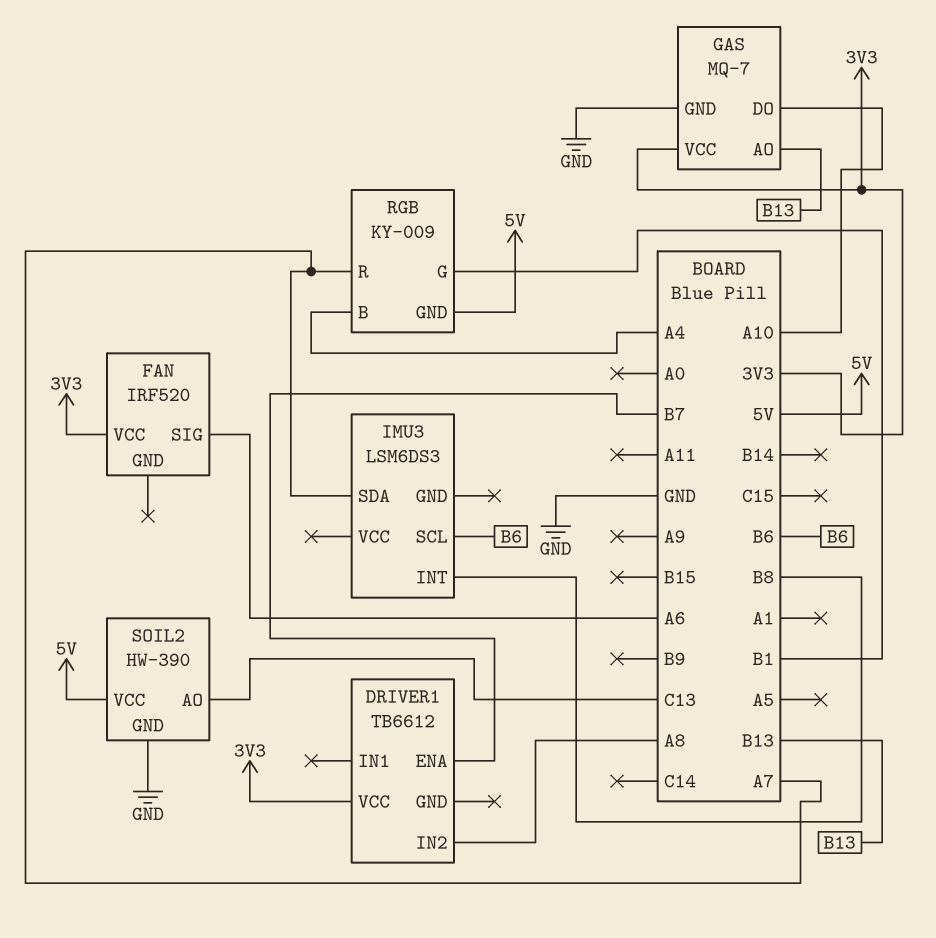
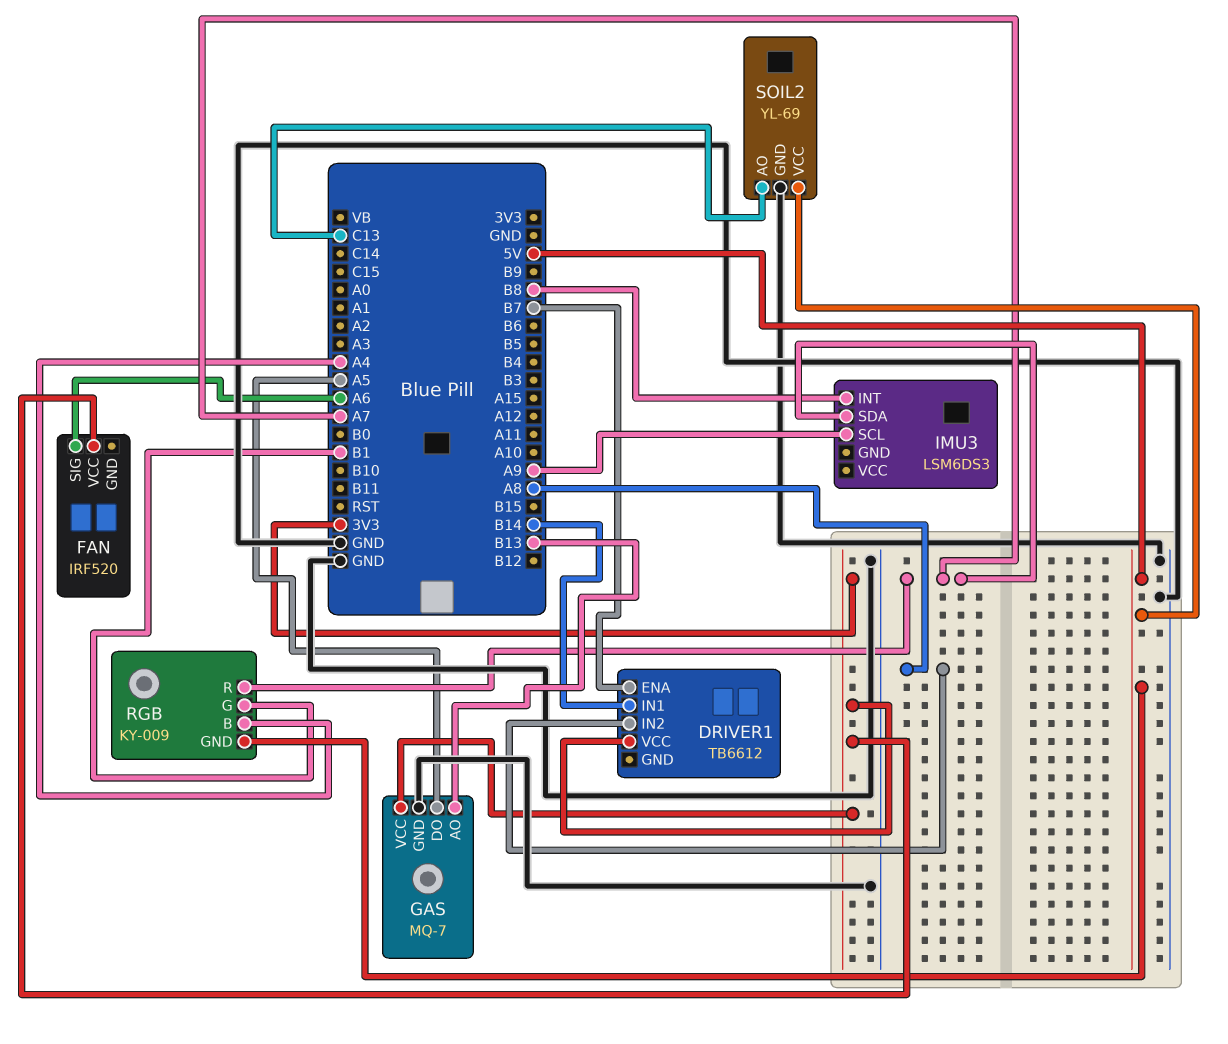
DRIVER1 pin IN1: none -> B14
GAS pin DO: A10 -> A5
IMU3 pin SCL: B6 -> A9
SOIL2: HW-390 -> YL-69

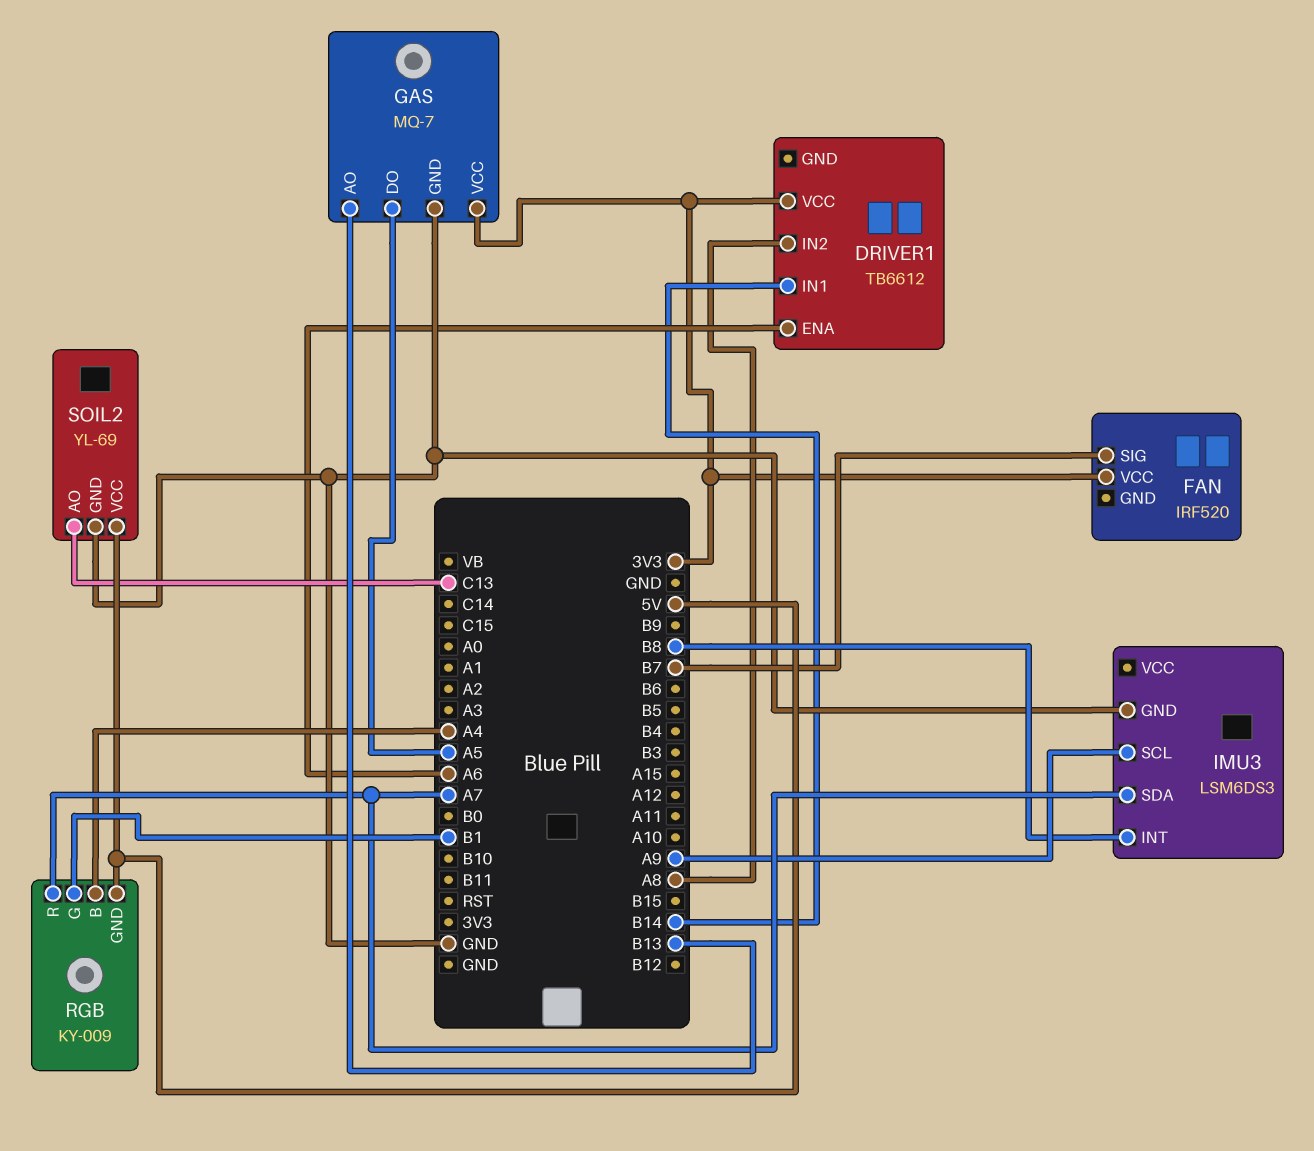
DRIVER1 pin ENA: B7 -> A6
FAN pin SIG: A6 -> B7
IMU3 pin GND: none -> GND

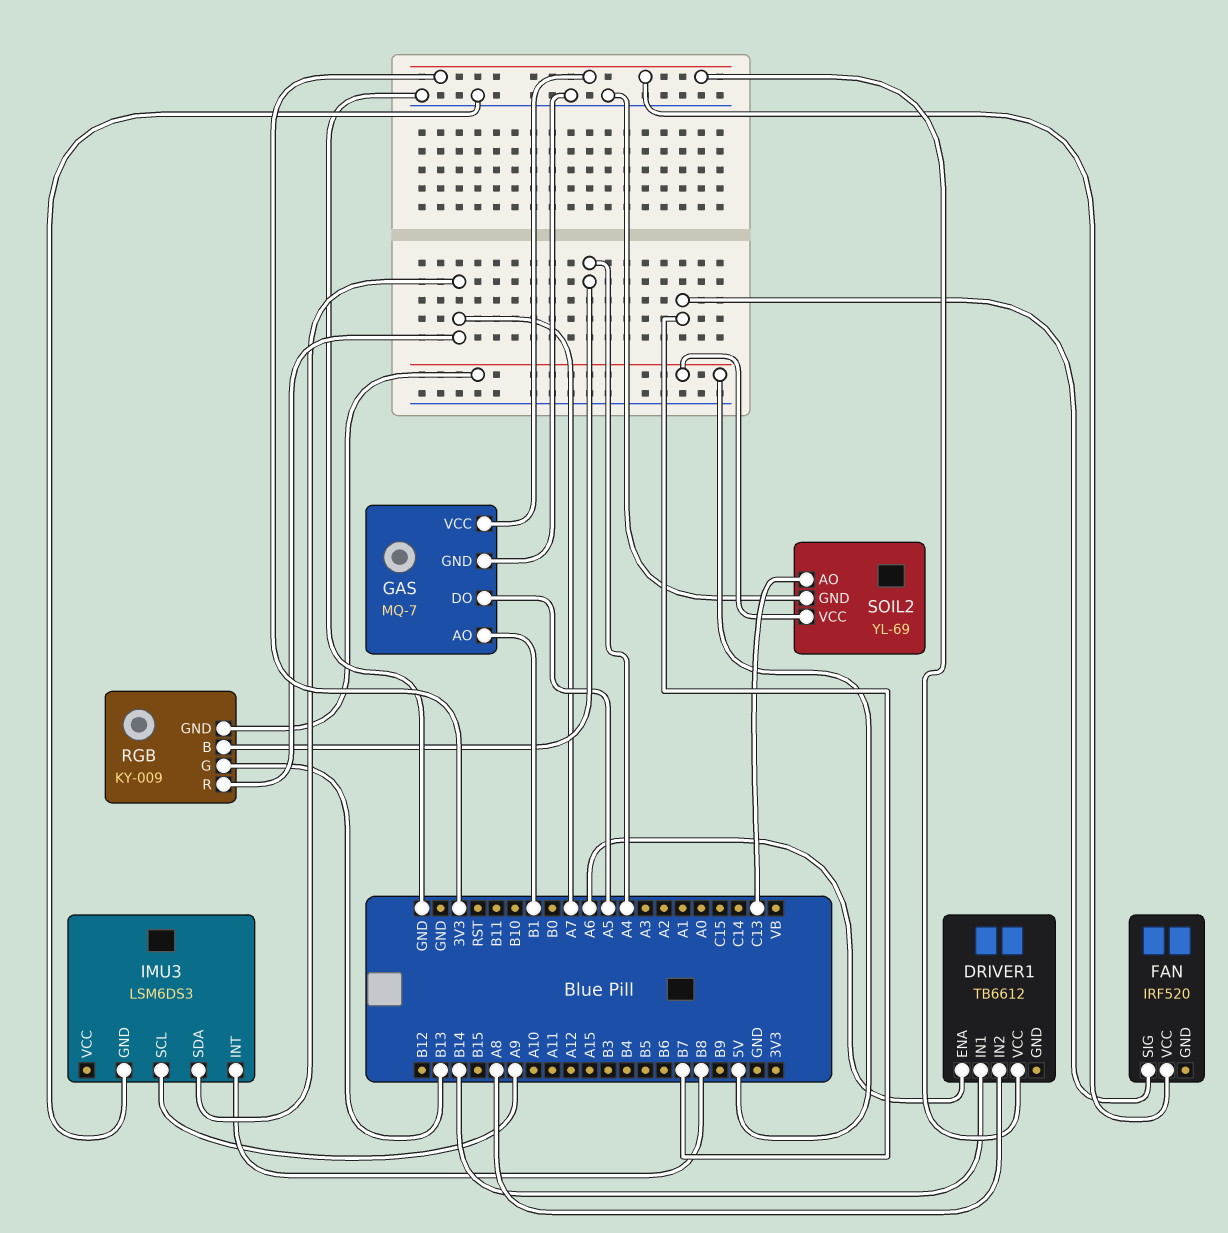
GAS pin AO: B13 -> B1
RGB pin G: B1 -> B13

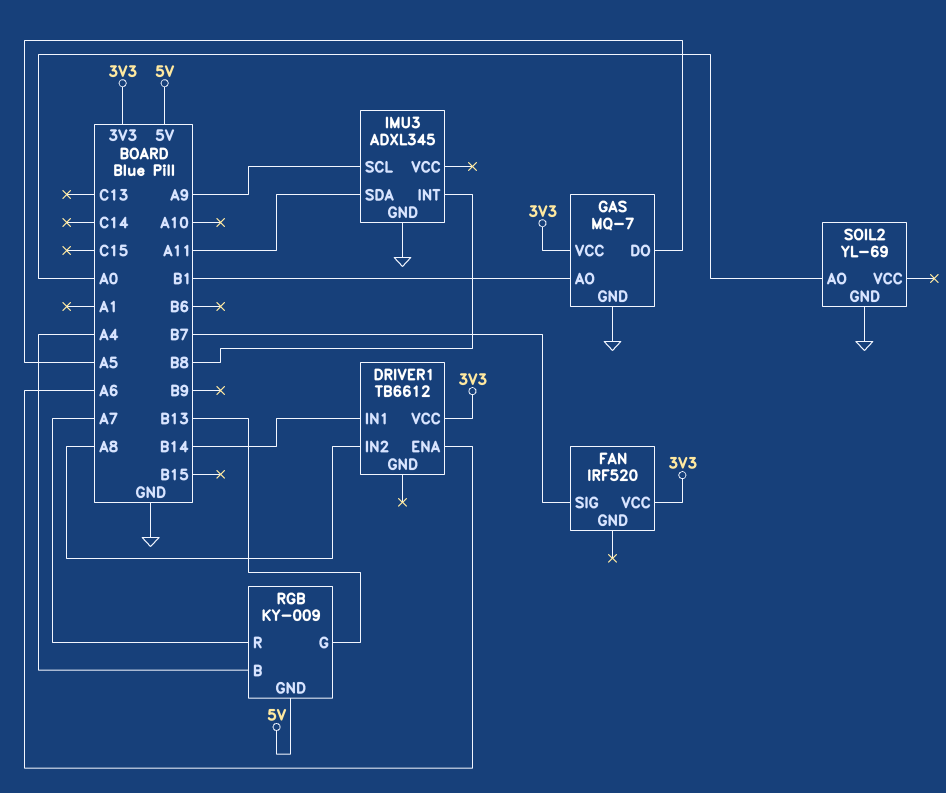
IMU3: LSM6DS3 -> ADXL345
IMU3 pin SDA: A7 -> A11
SOIL2 pin AO: C13 -> A0
SOIL2 pin VCC: 5V -> none

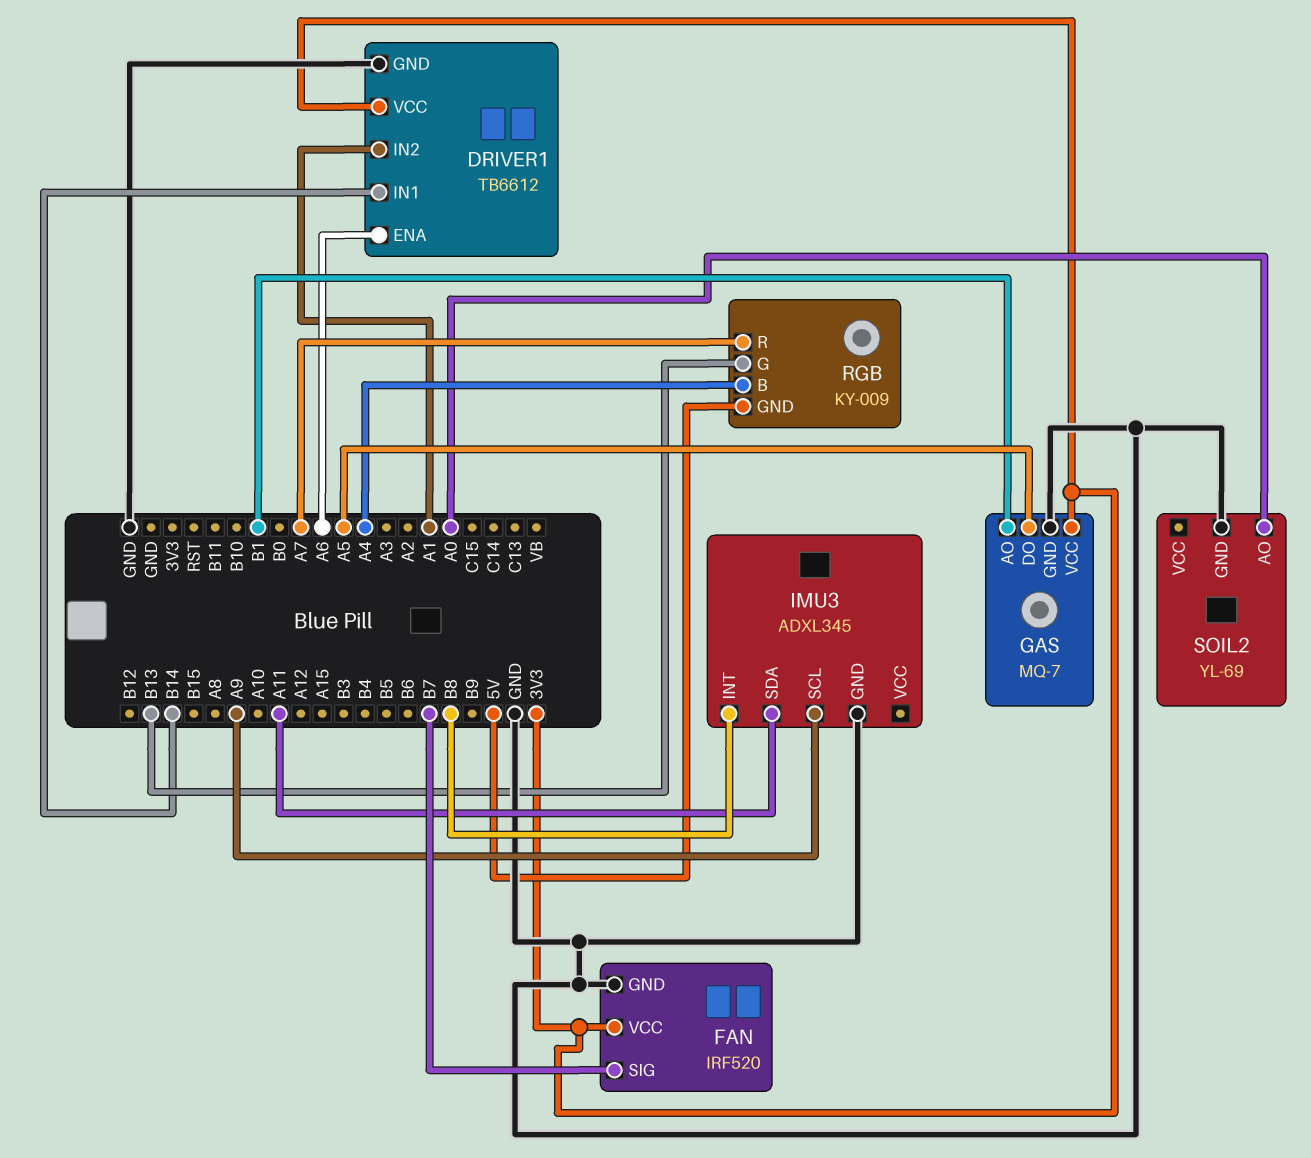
DRIVER1 pin GND: none -> GND
DRIVER1 pin IN2: A8 -> A1
FAN pin GND: none -> GND

